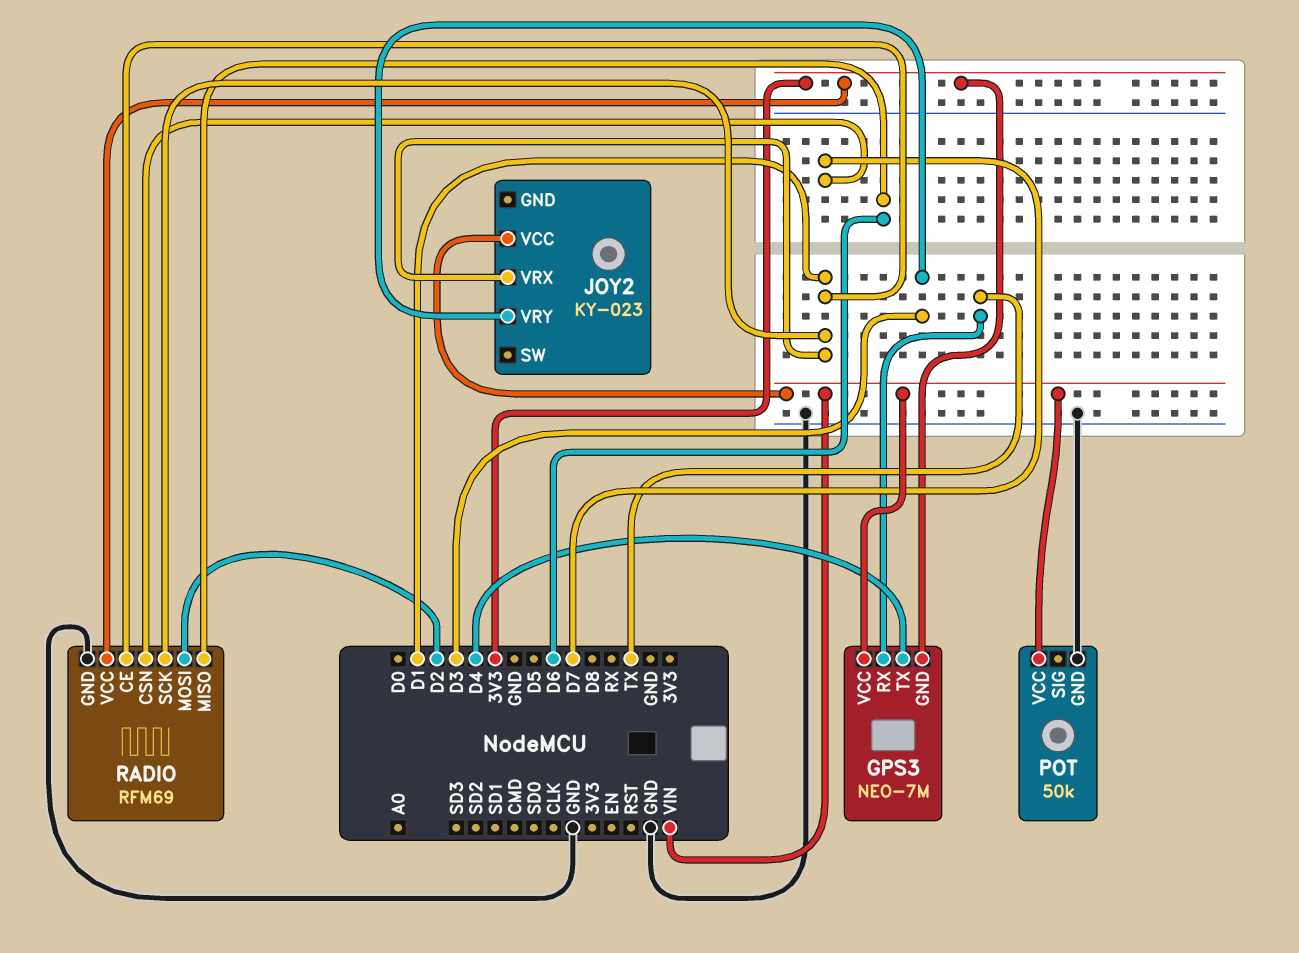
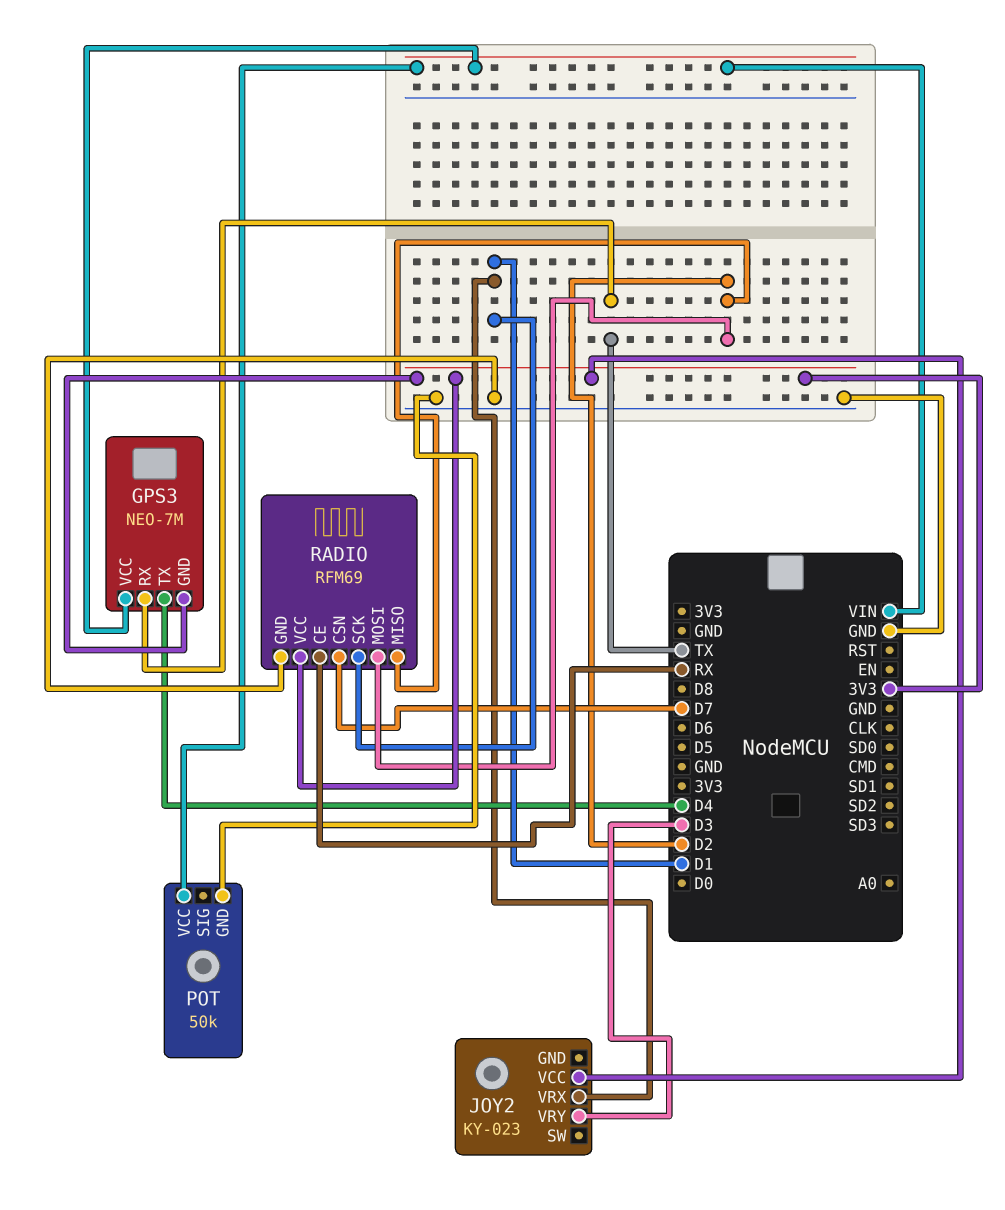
JOY2 pin VCC: VIN -> 3V3
RADIO pin CE: D1 -> RX
RADIO pin MISO: D6 -> D2

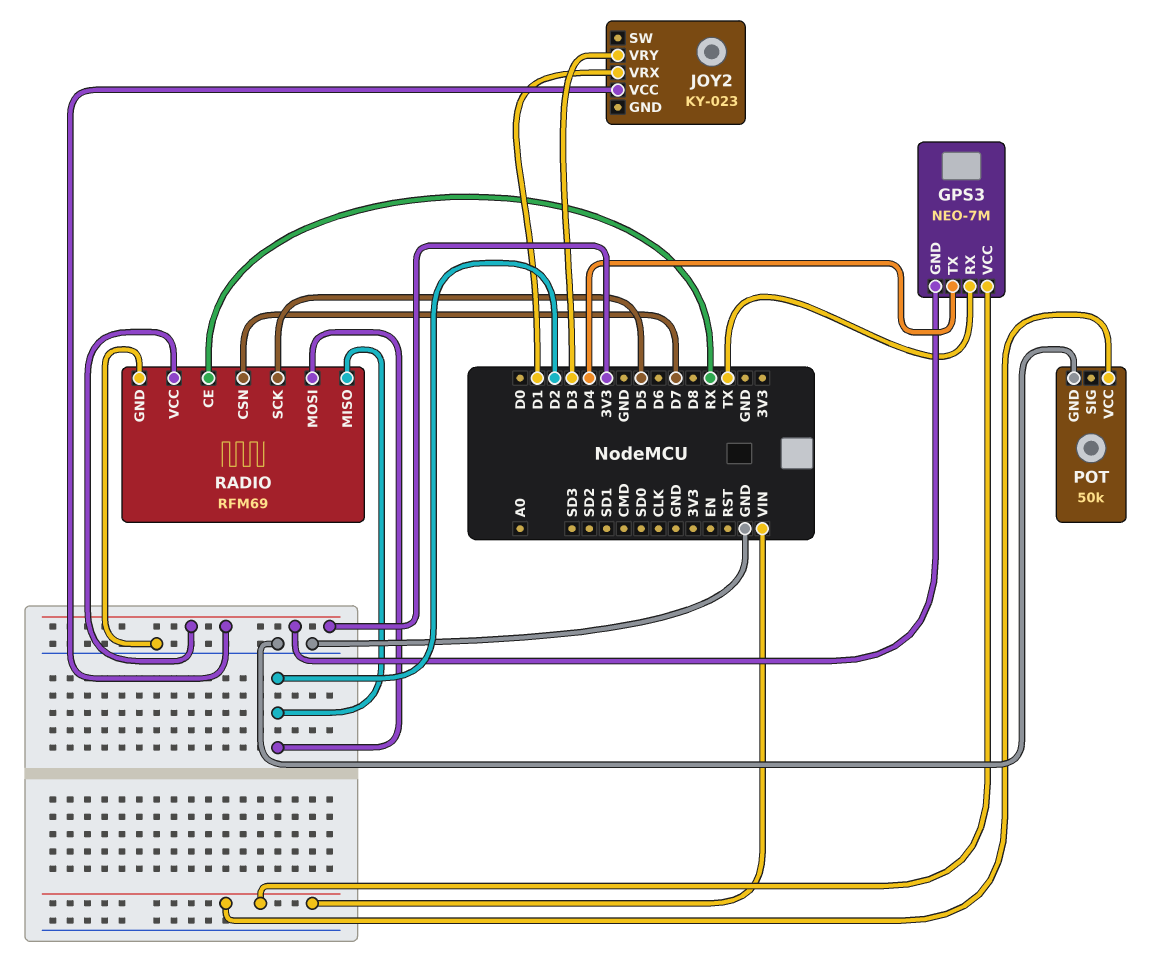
RADIO pin SCK: D1 -> D5

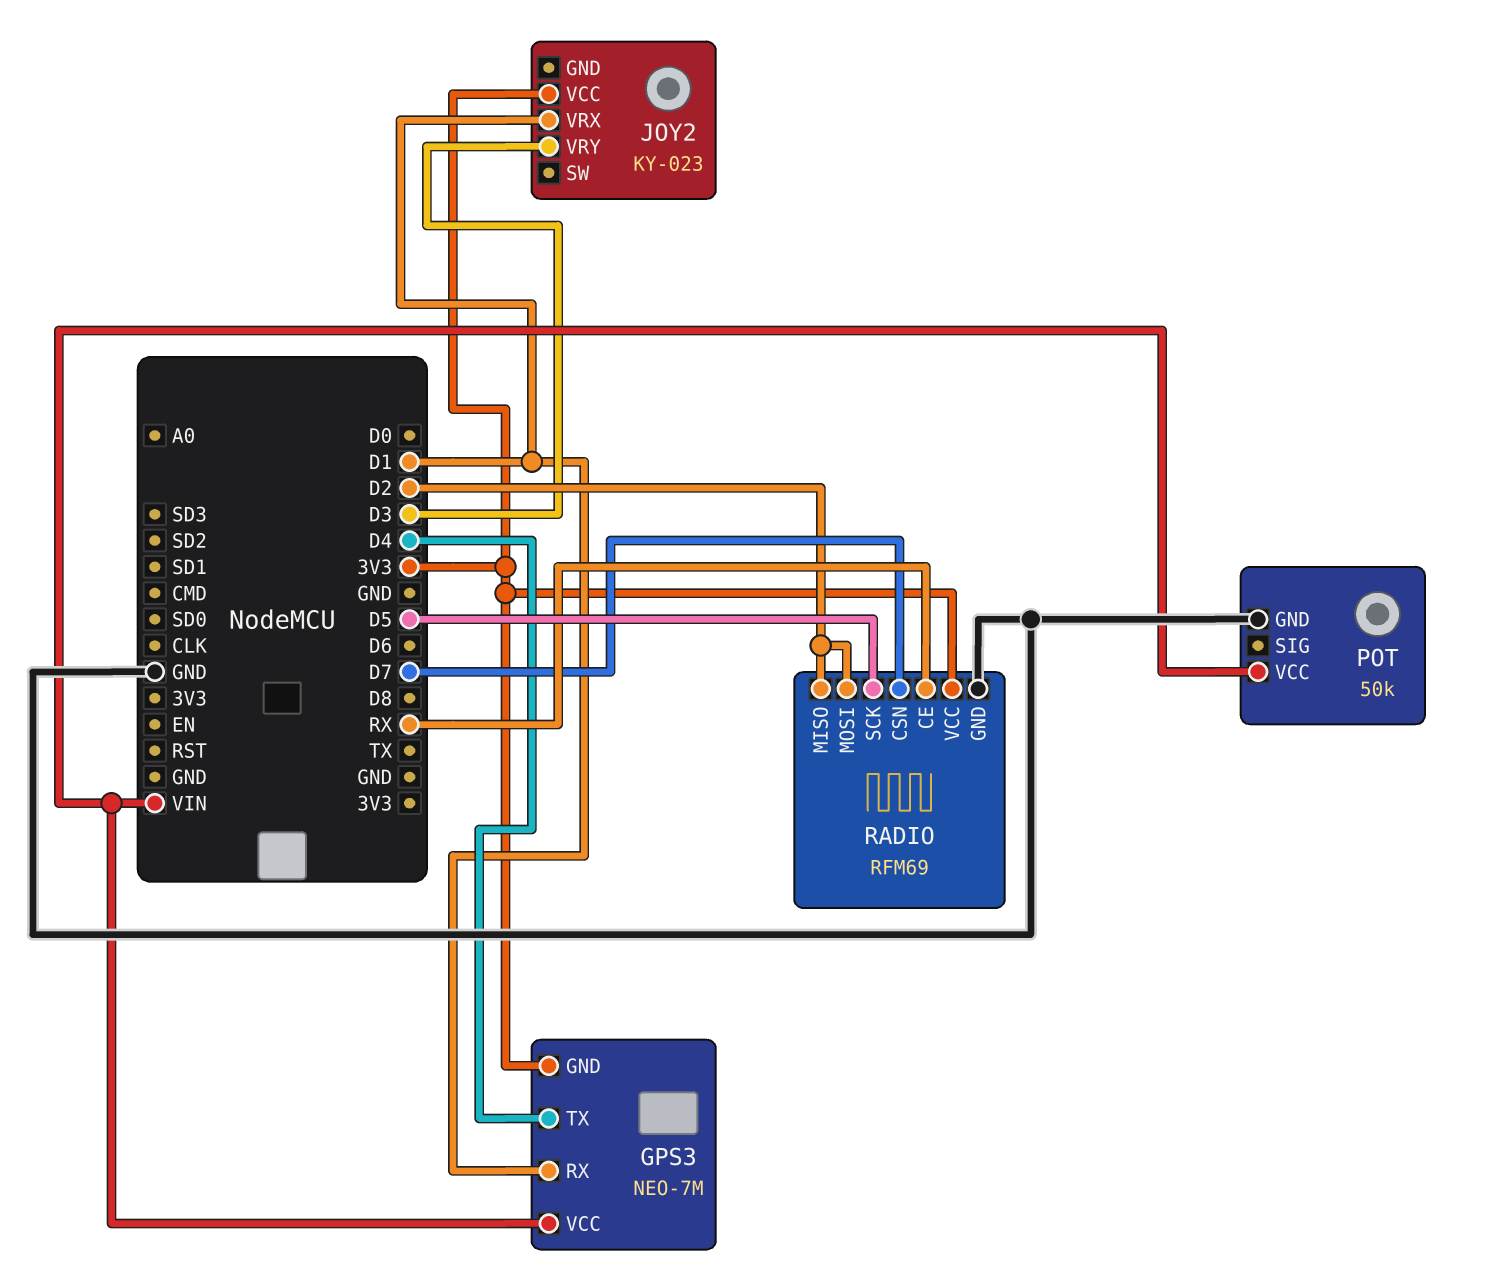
GPS3 pin RX: TX -> D1

